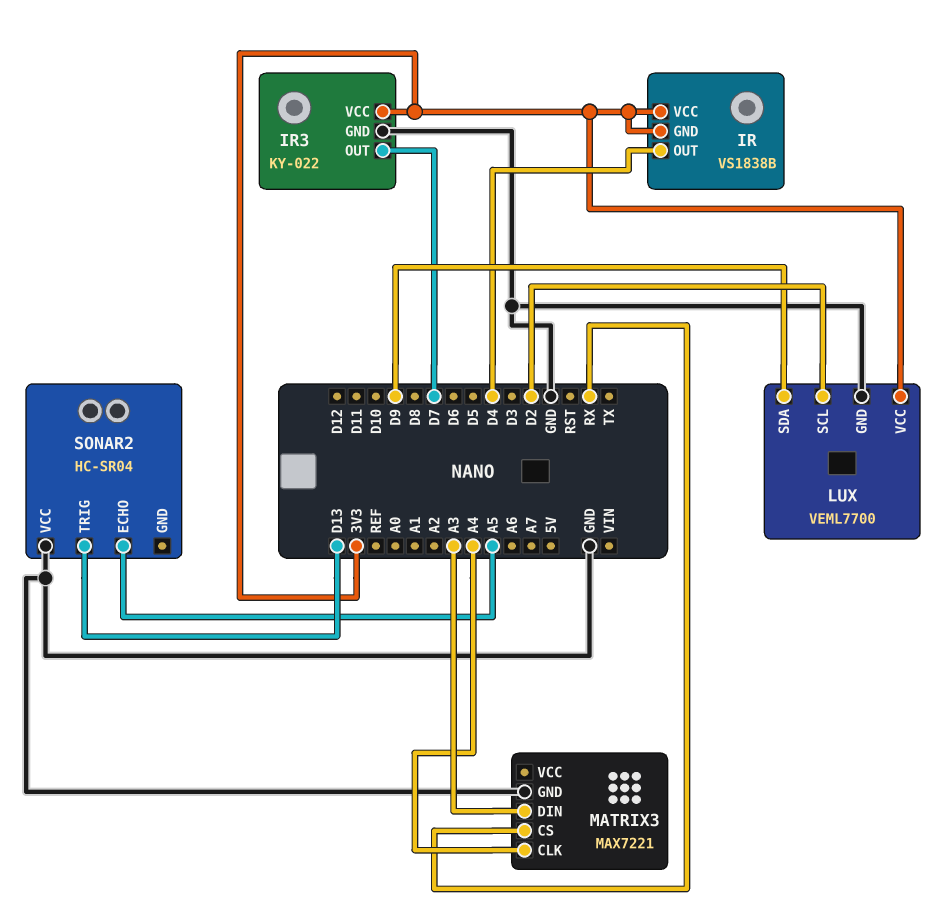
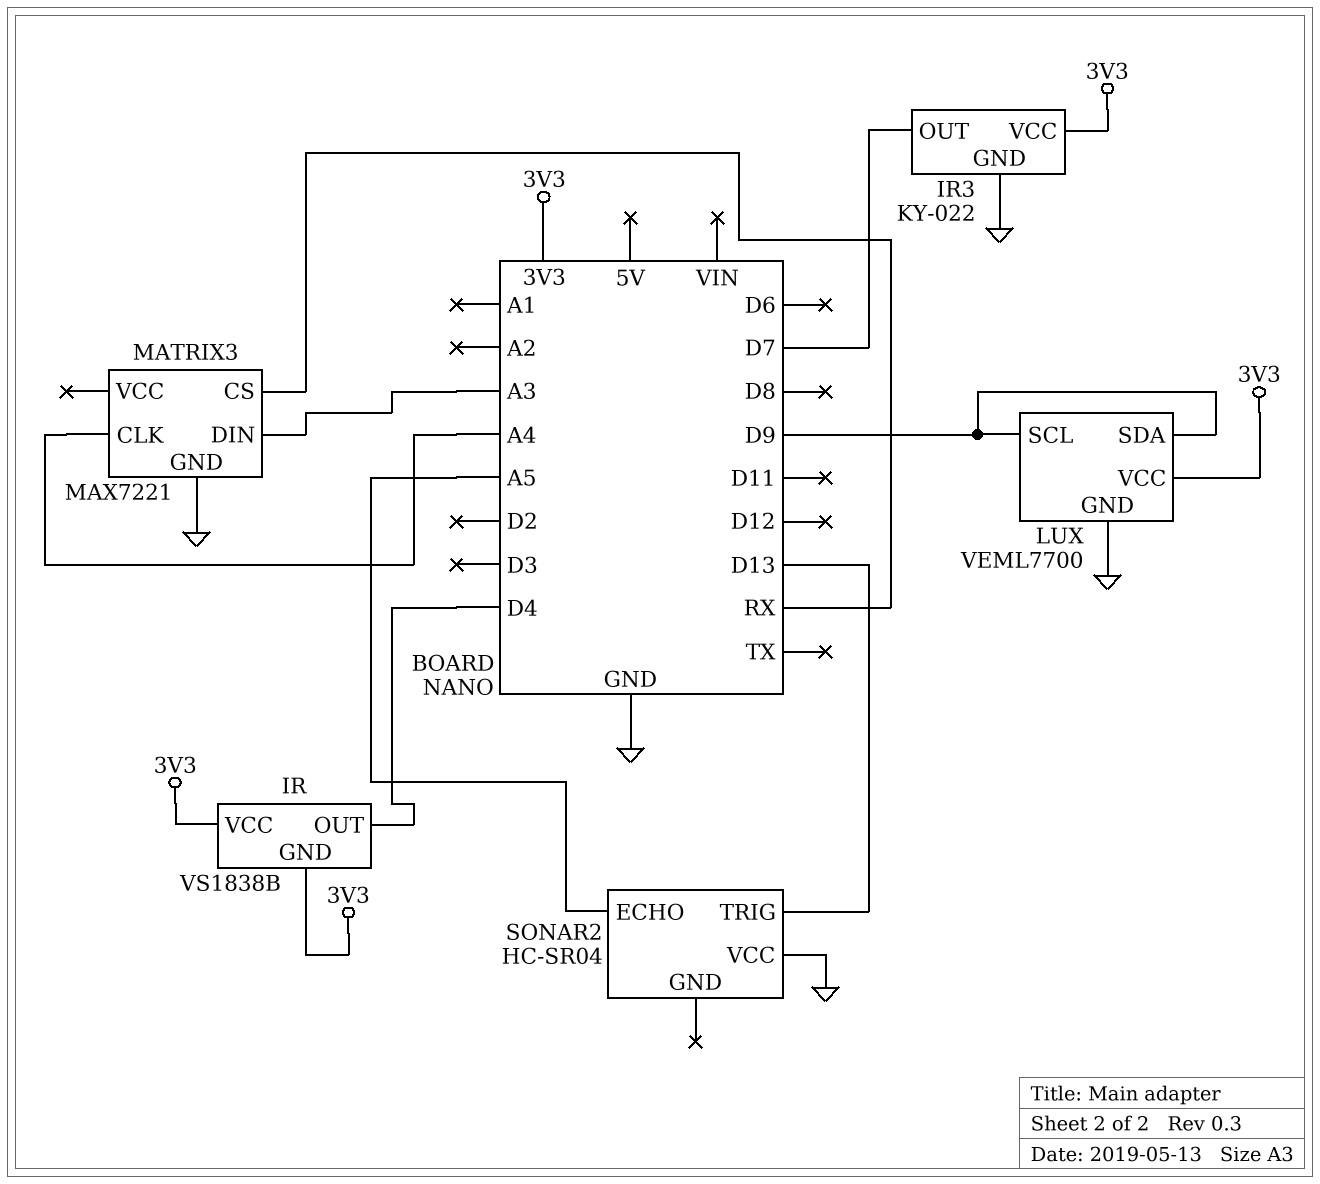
LUX pin SCL: D2 -> D9

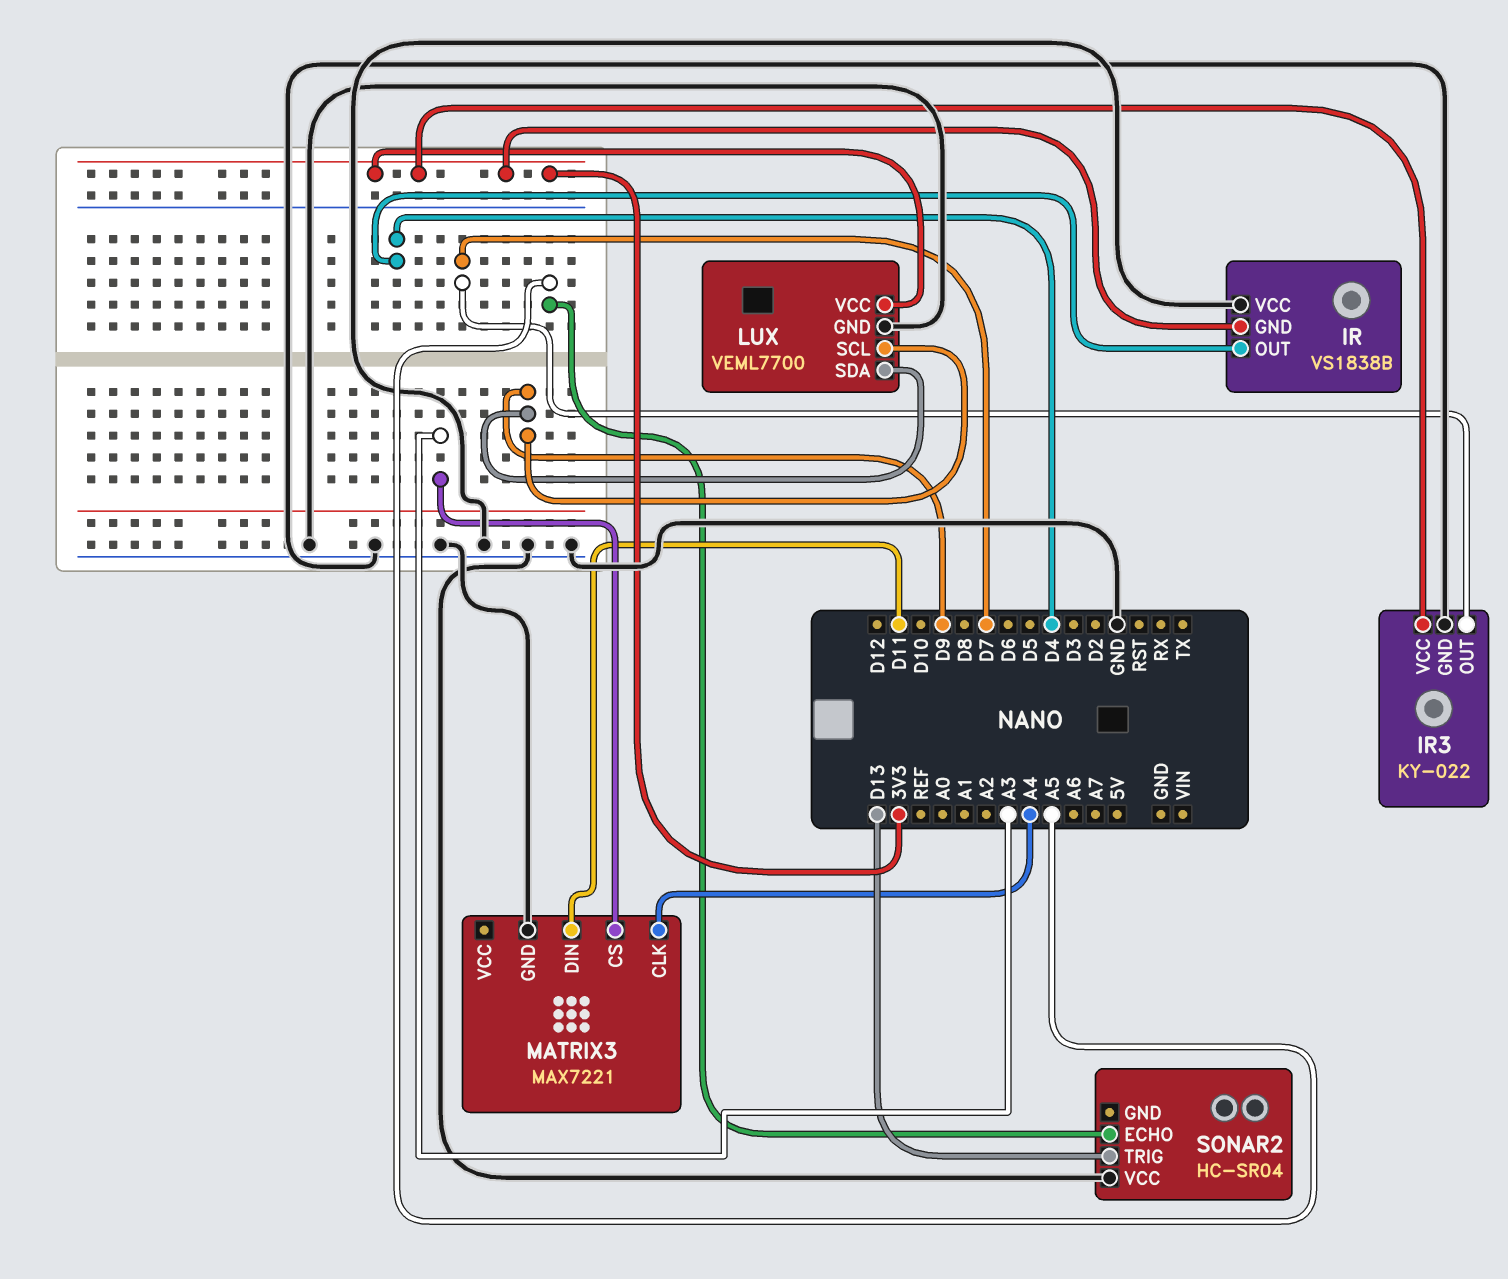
IR pin VCC: 3V3 -> GND
MATRIX3 pin CS: RX -> A3
MATRIX3 pin DIN: A3 -> D11

